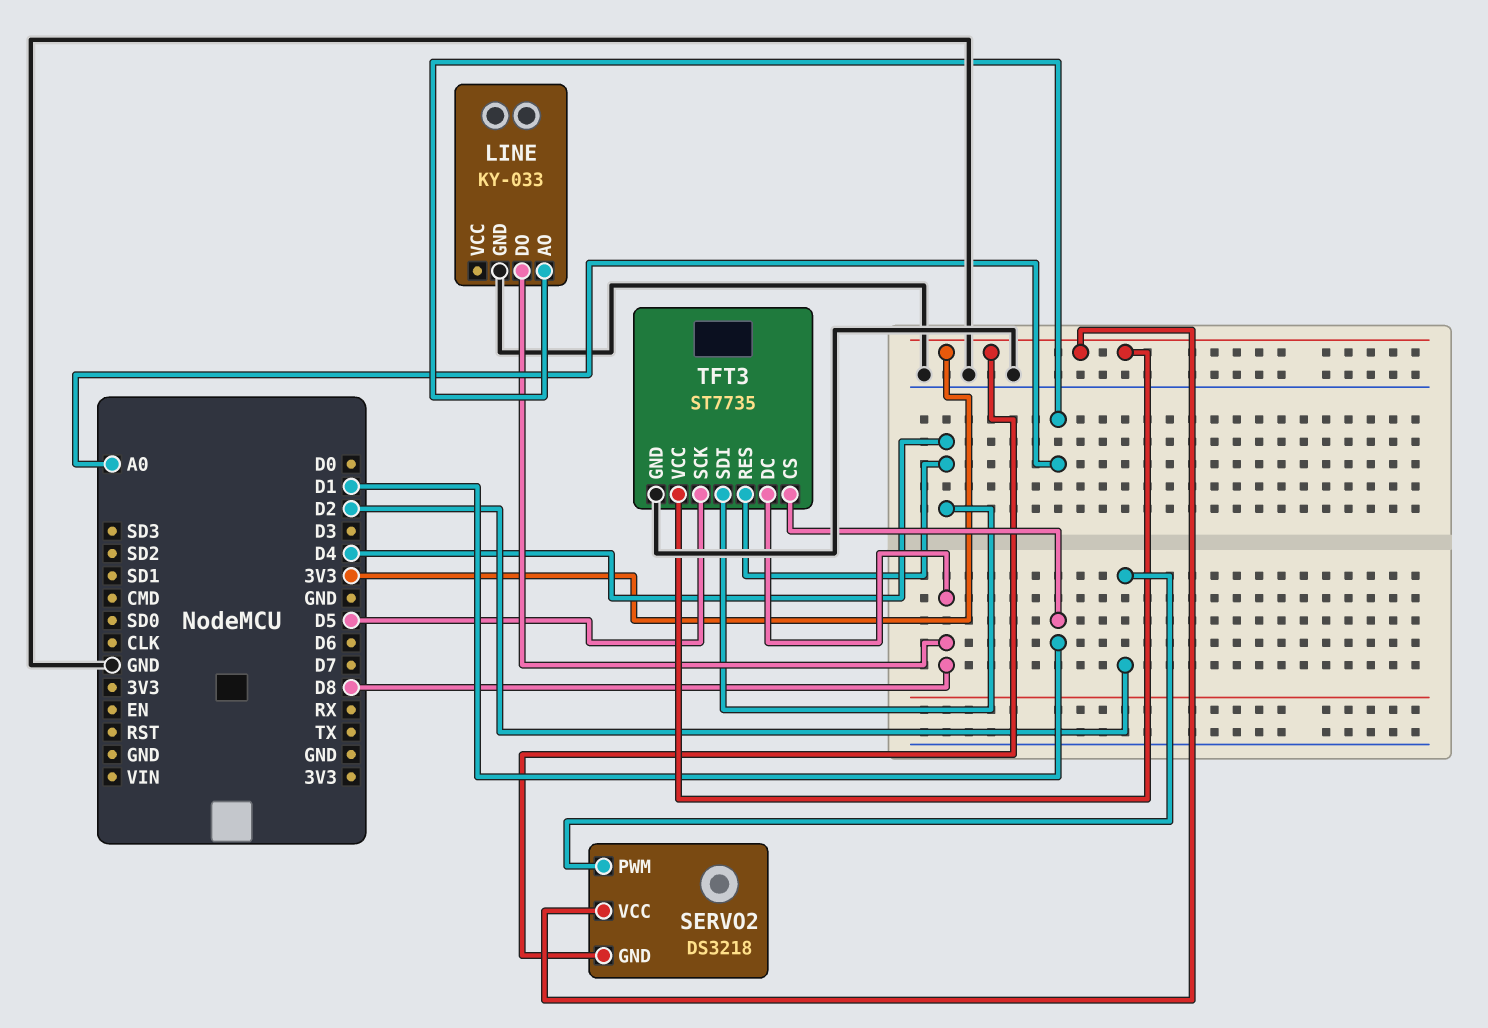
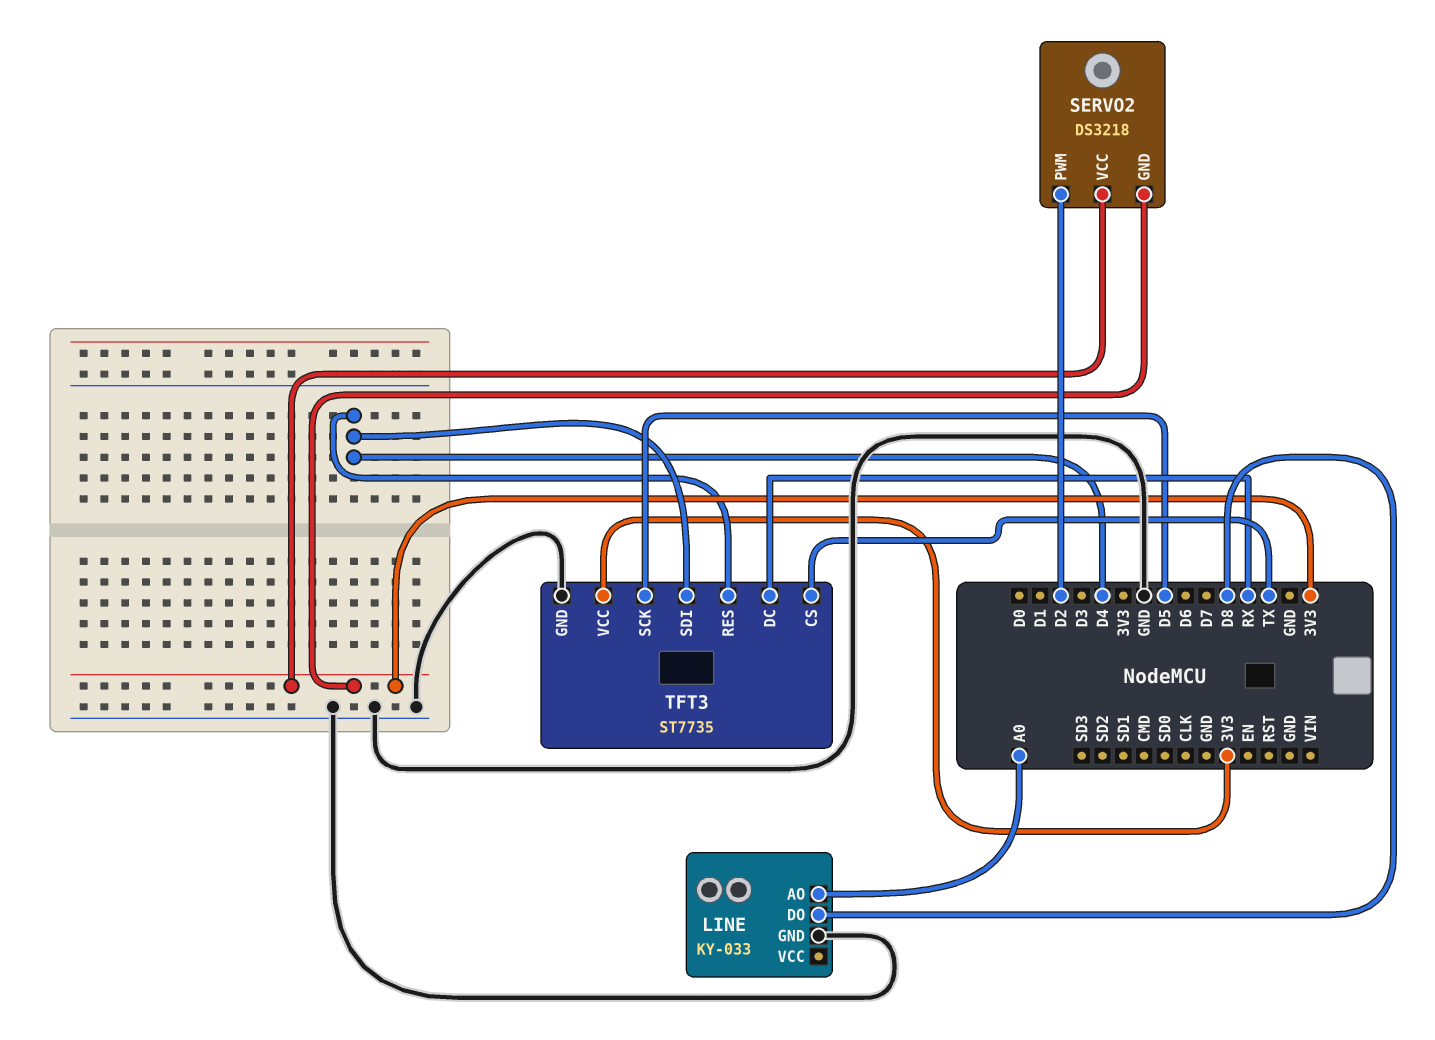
TFT3 pin CS: D1 -> TX
TFT3 pin DC: D8 -> RX

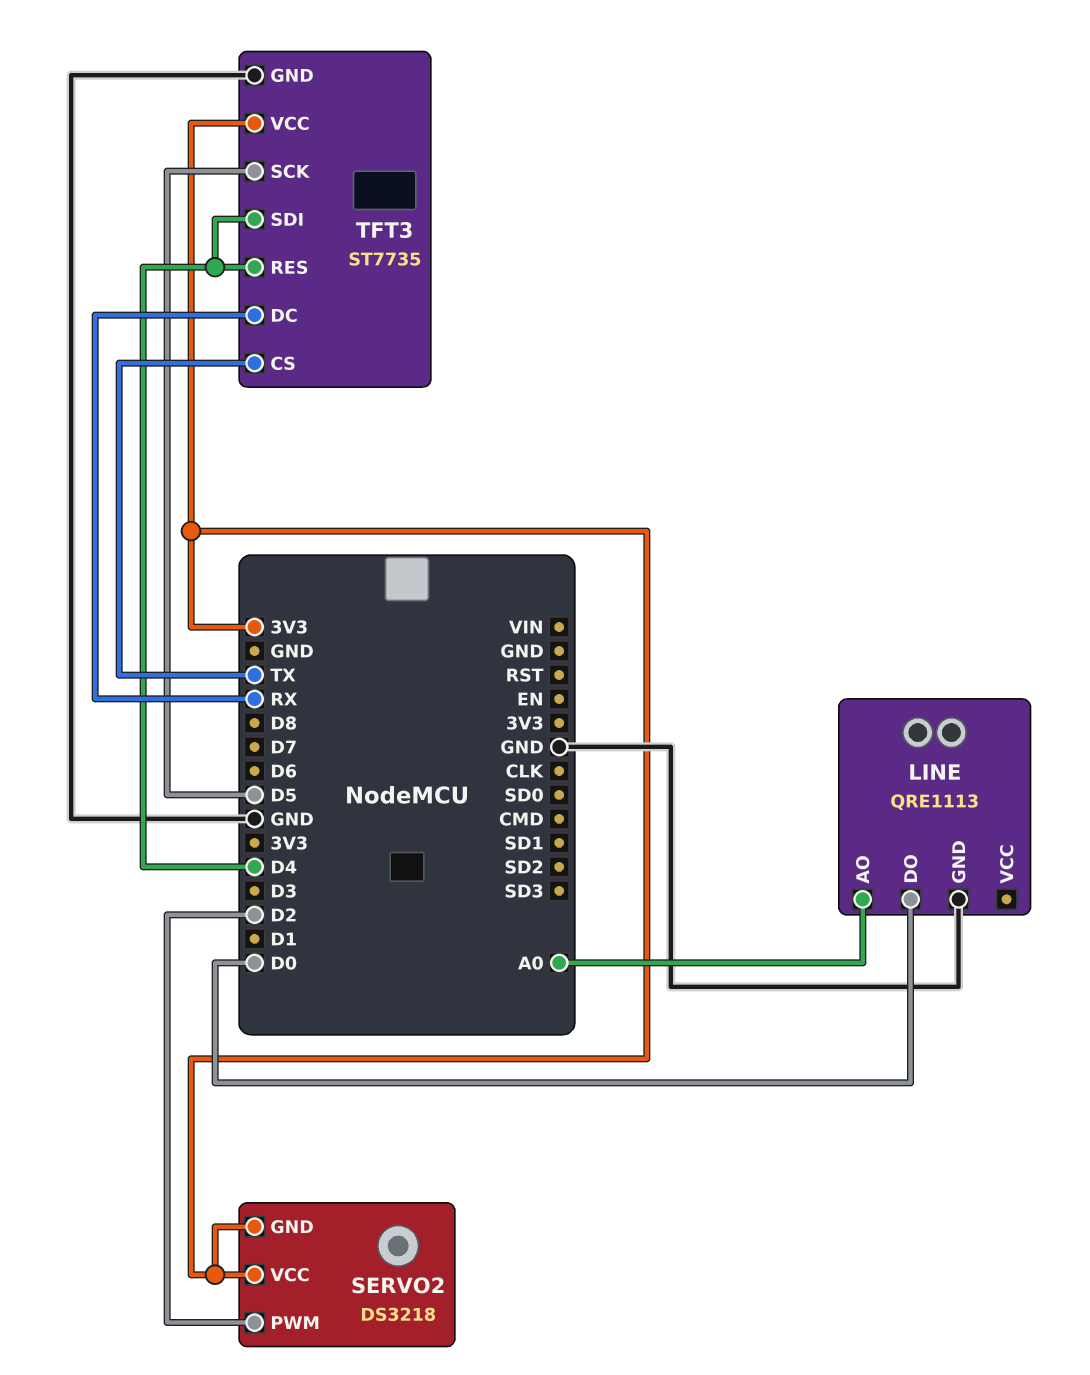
LINE: KY-033 -> QRE1113
LINE pin DO: D8 -> D0

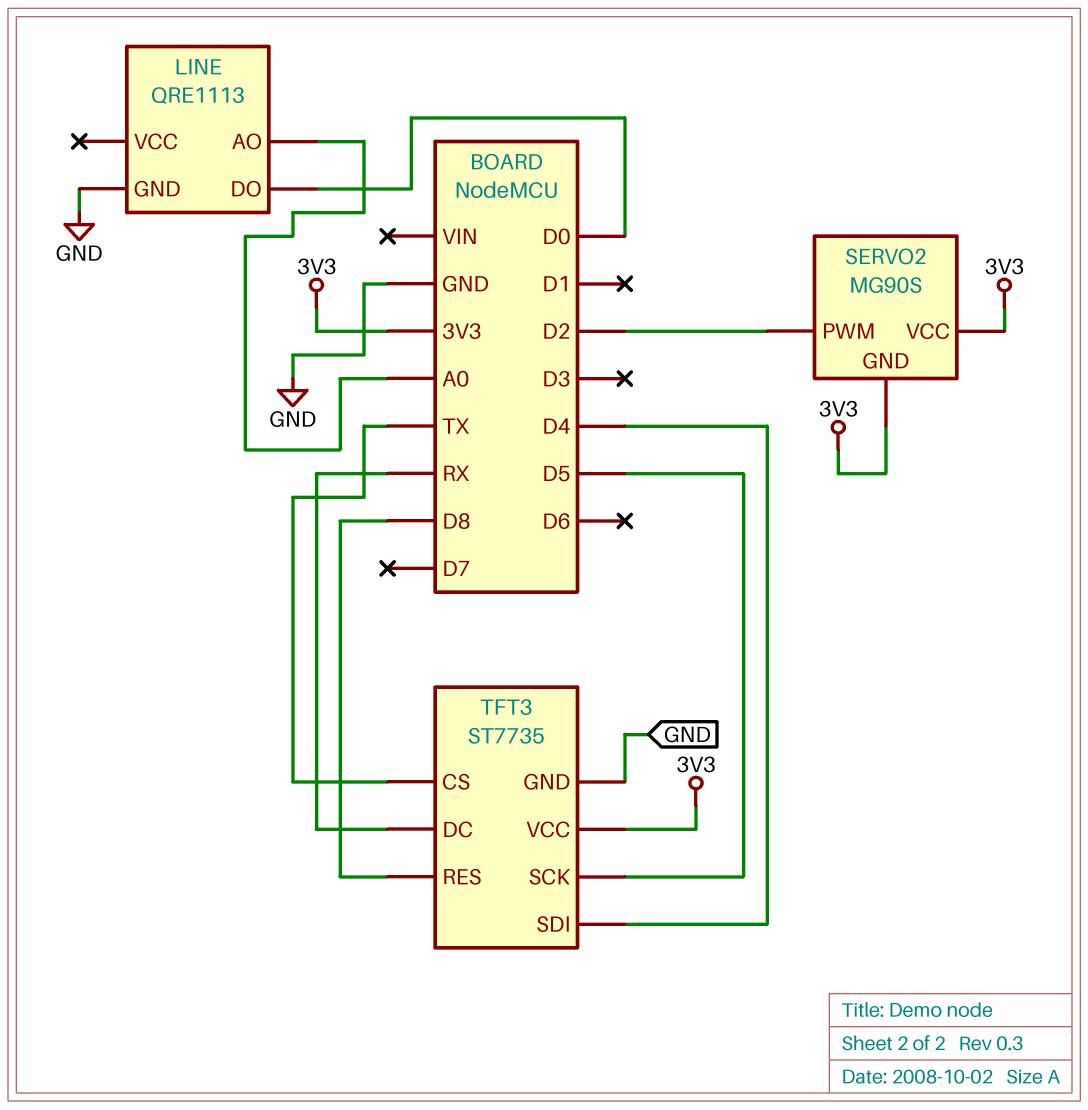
SERVO2: DS3218 -> MG90S
TFT3 pin RES: D4 -> D8

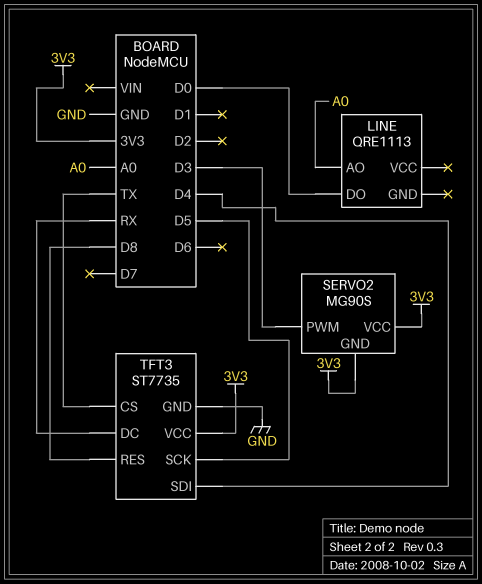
LINE pin GND: GND -> none
SERVO2 pin PWM: D2 -> D3

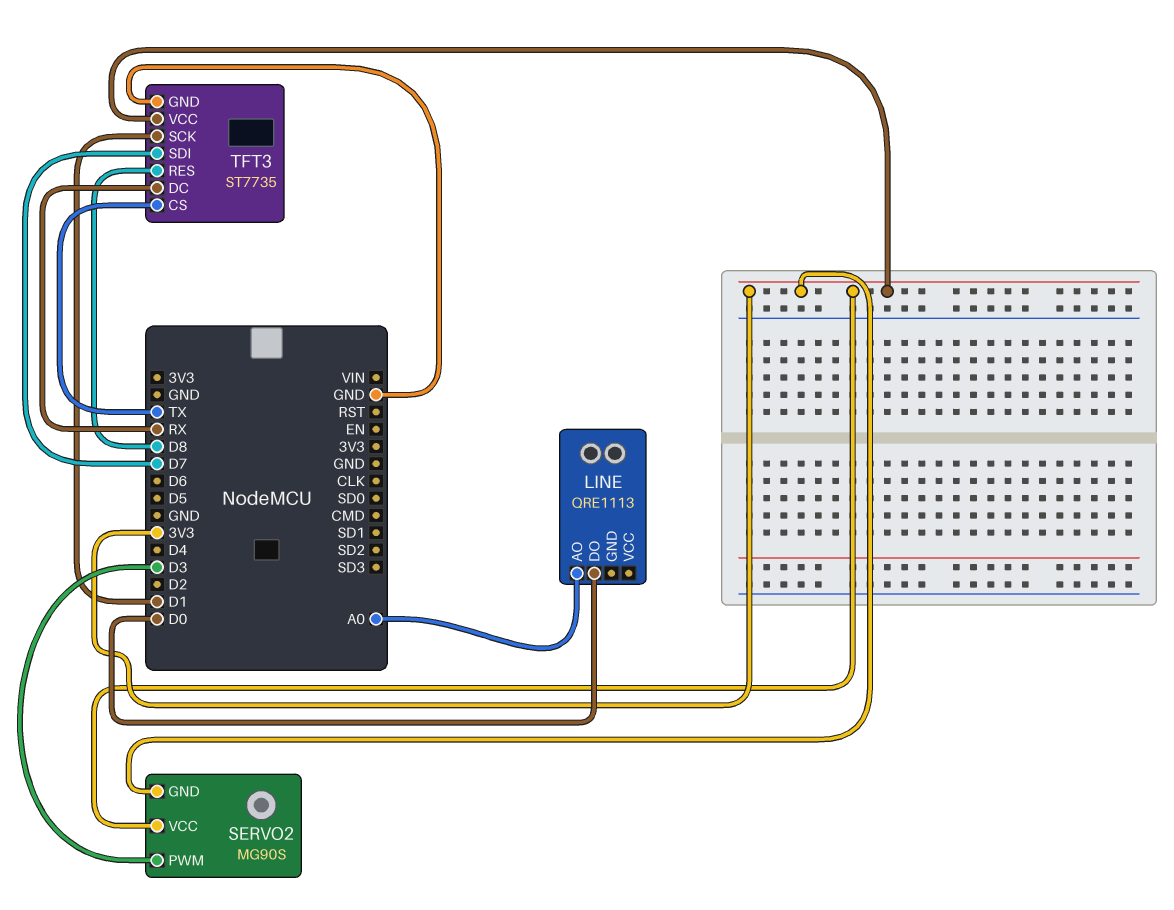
TFT3 pin SCK: D5 -> D1
TFT3 pin SDI: D4 -> D7

